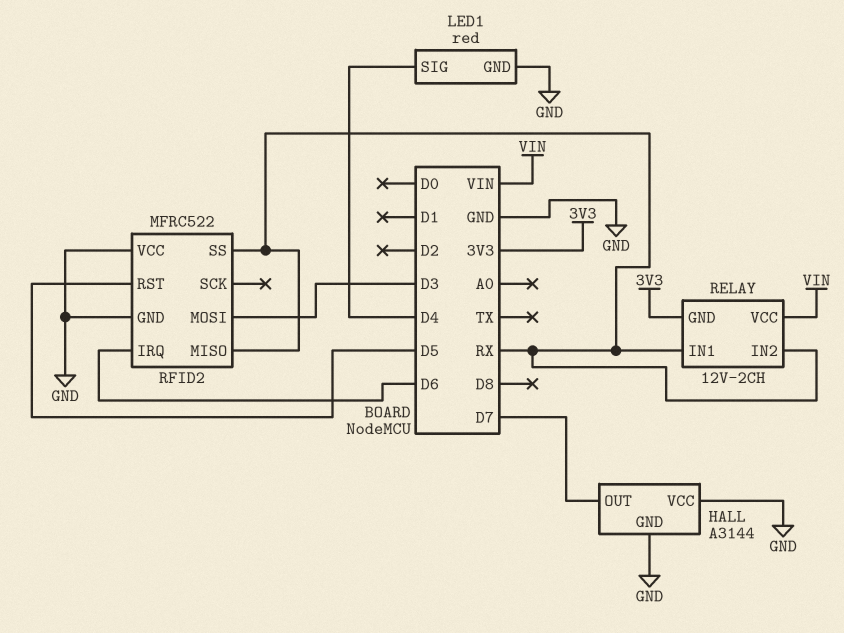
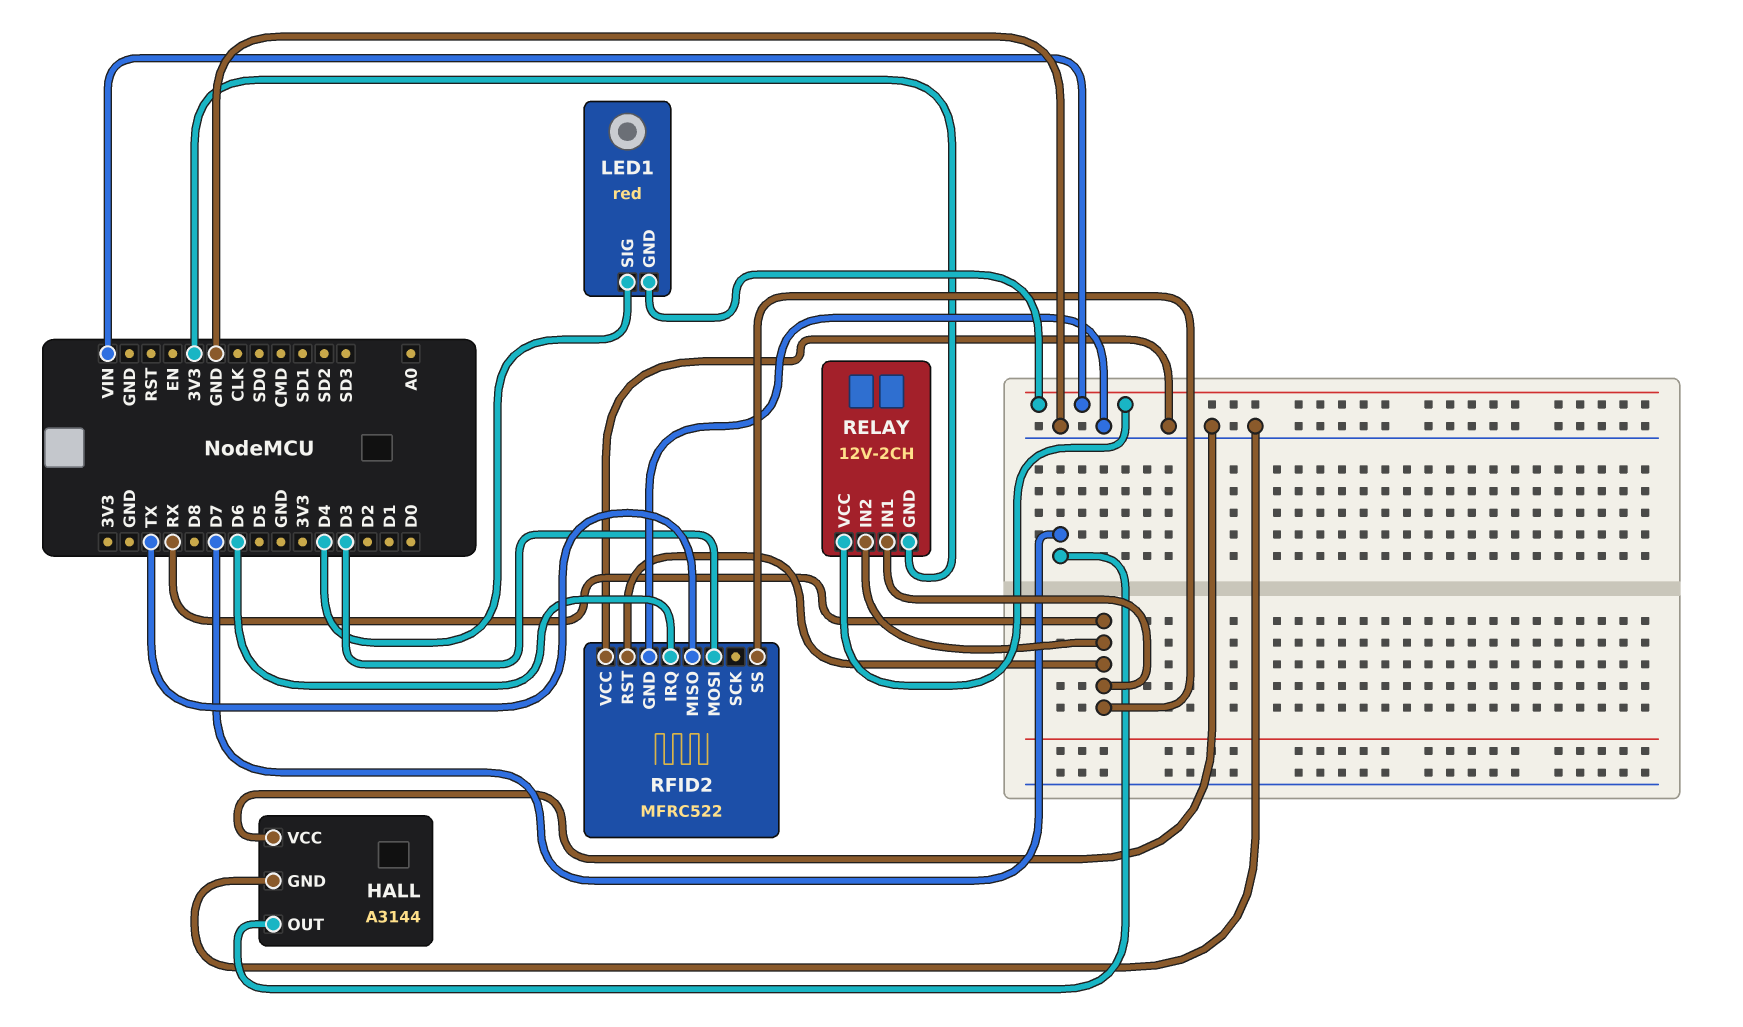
LED1 pin GND: GND -> VIN
RFID2 pin MISO: RX -> TX
RFID2 pin RST: D5 -> RX

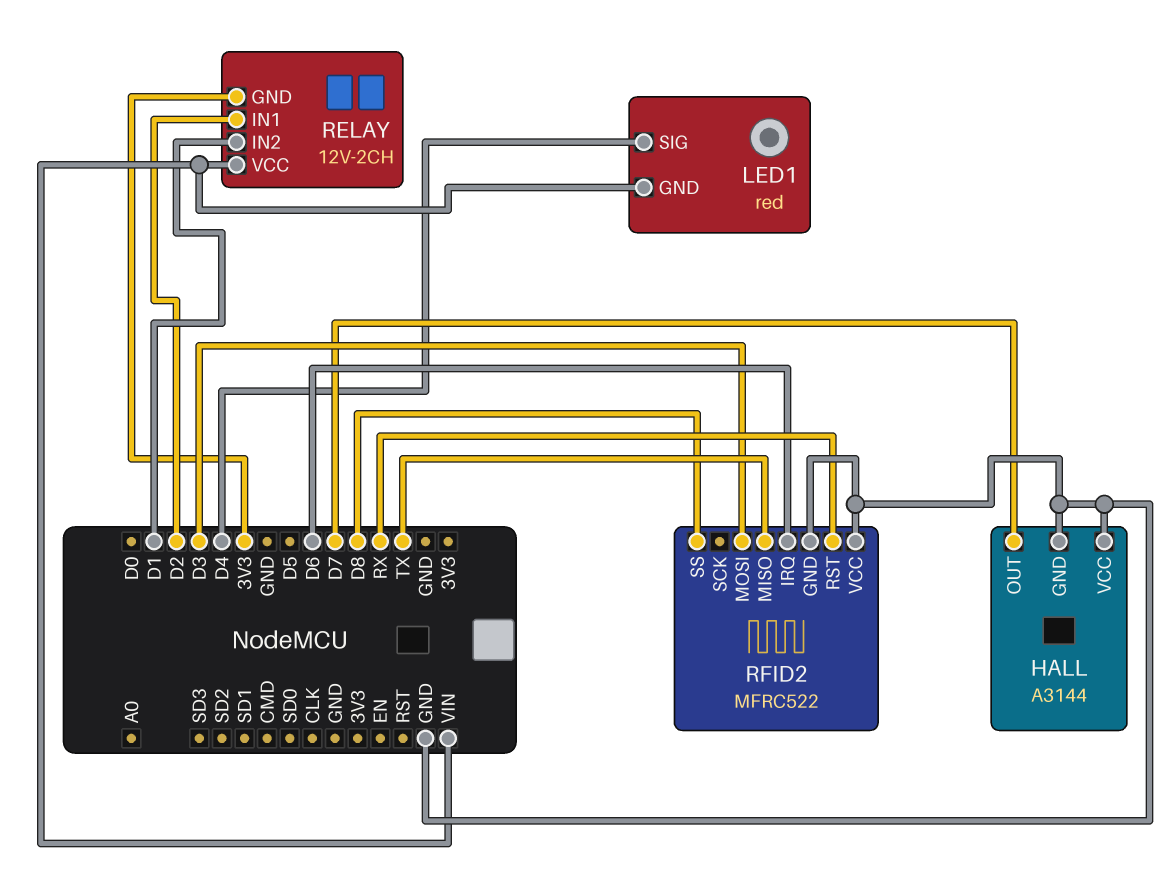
RELAY pin IN1: RX -> D2
RELAY pin IN2: RX -> D1
RFID2 pin SS: RX -> D8

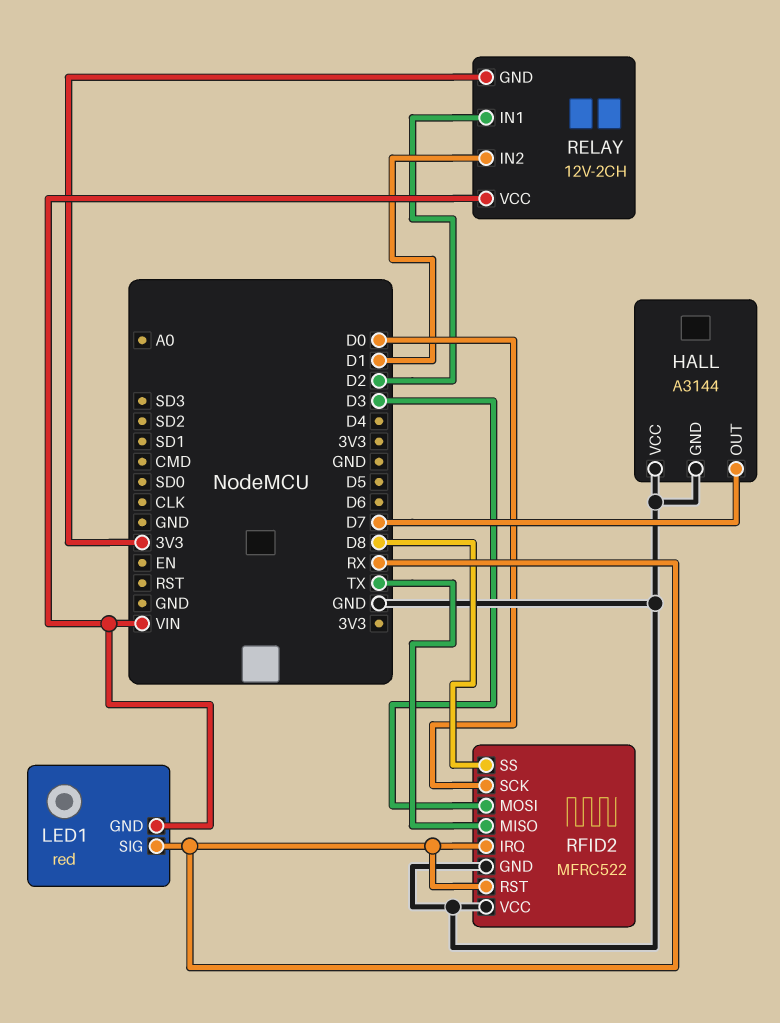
LED1 pin SIG: D4 -> RX
RFID2 pin IRQ: D6 -> RX
RFID2 pin SCK: none -> D0

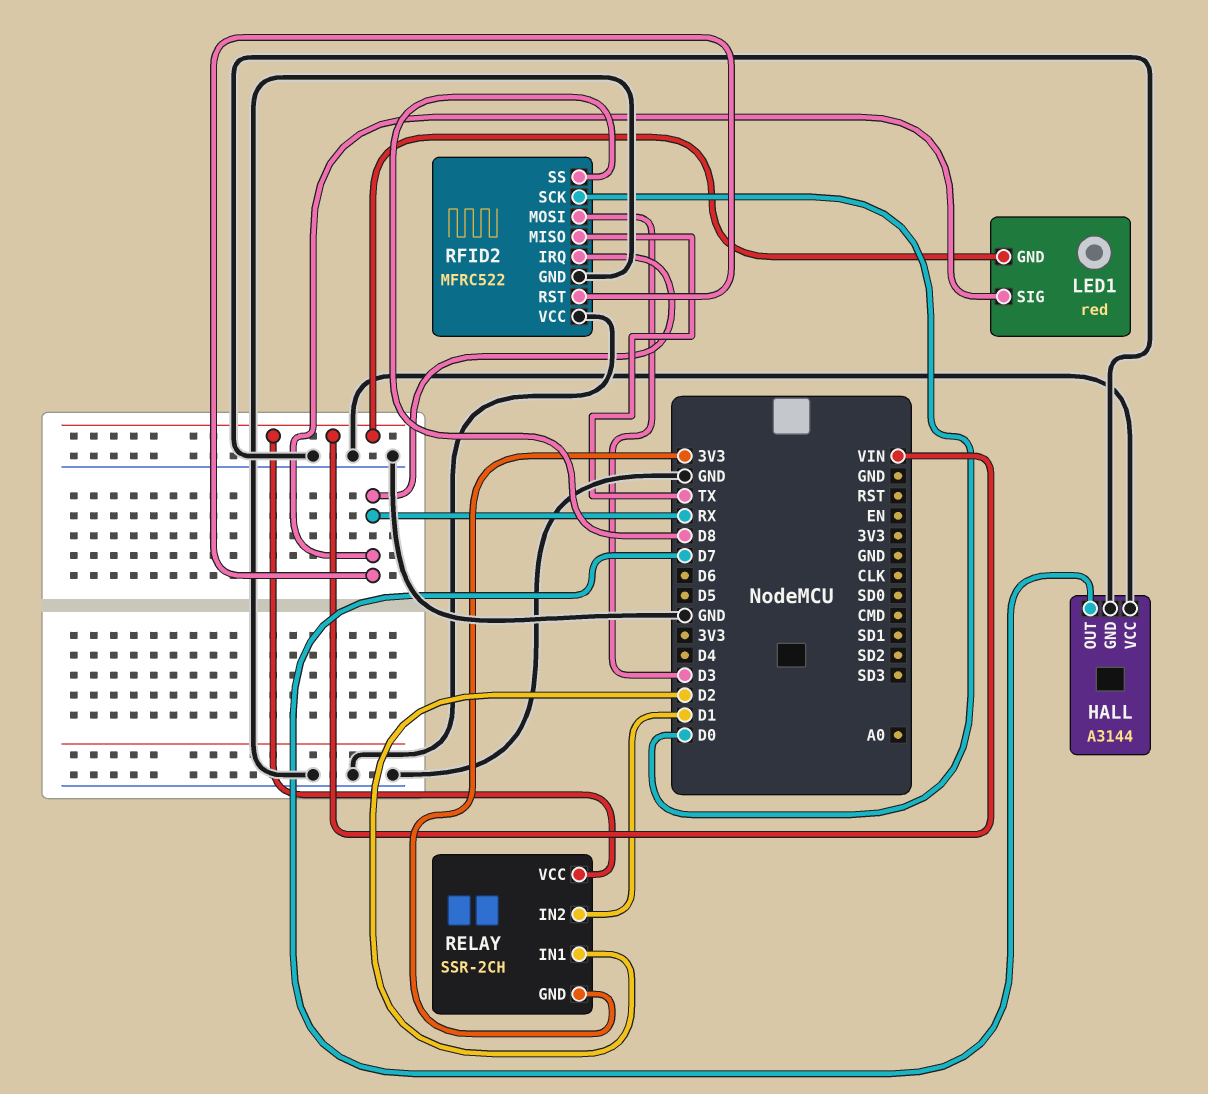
RELAY: 12V-2CH -> SSR-2CH

